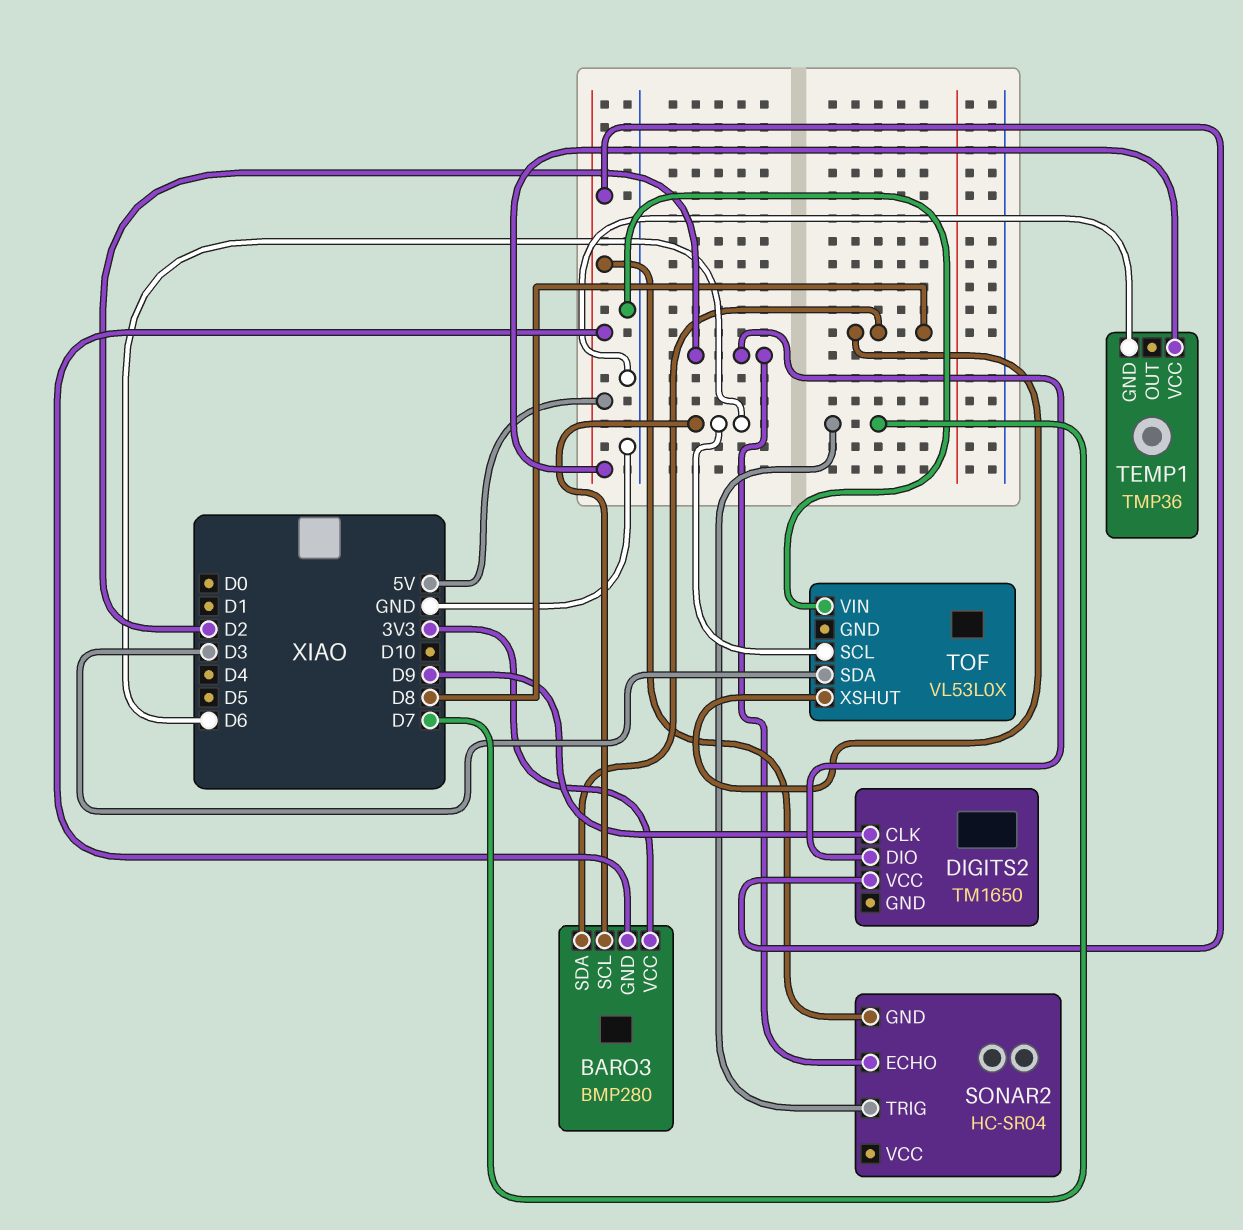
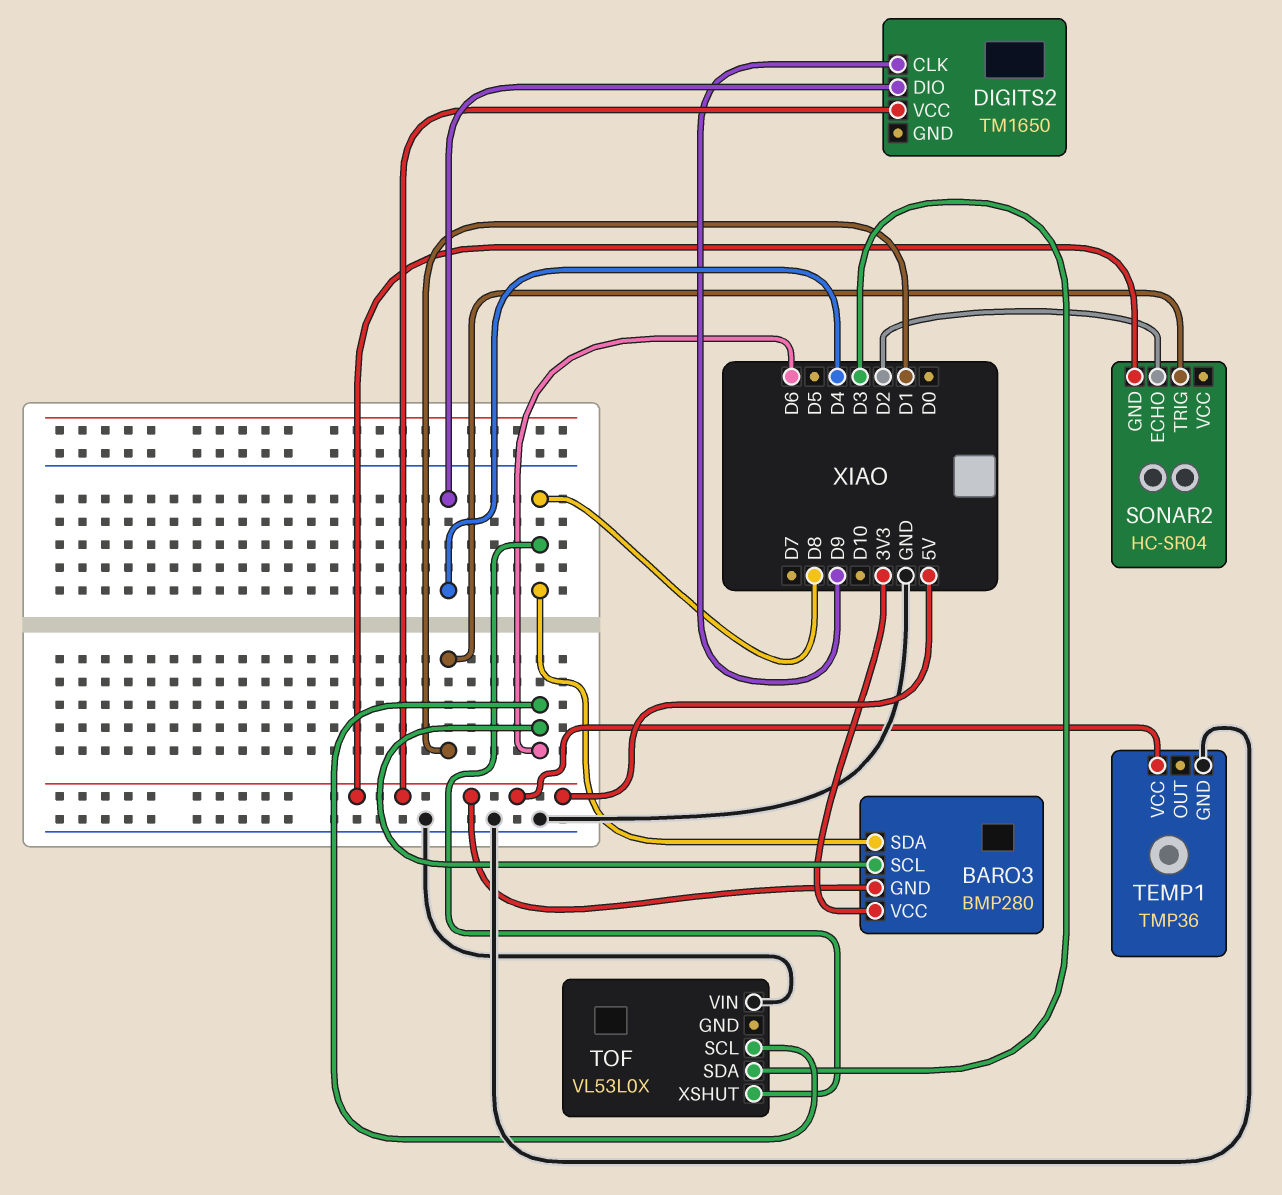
DIGITS2 pin DIO: D2 -> D4
SONAR2 pin TRIG: D7 -> D1

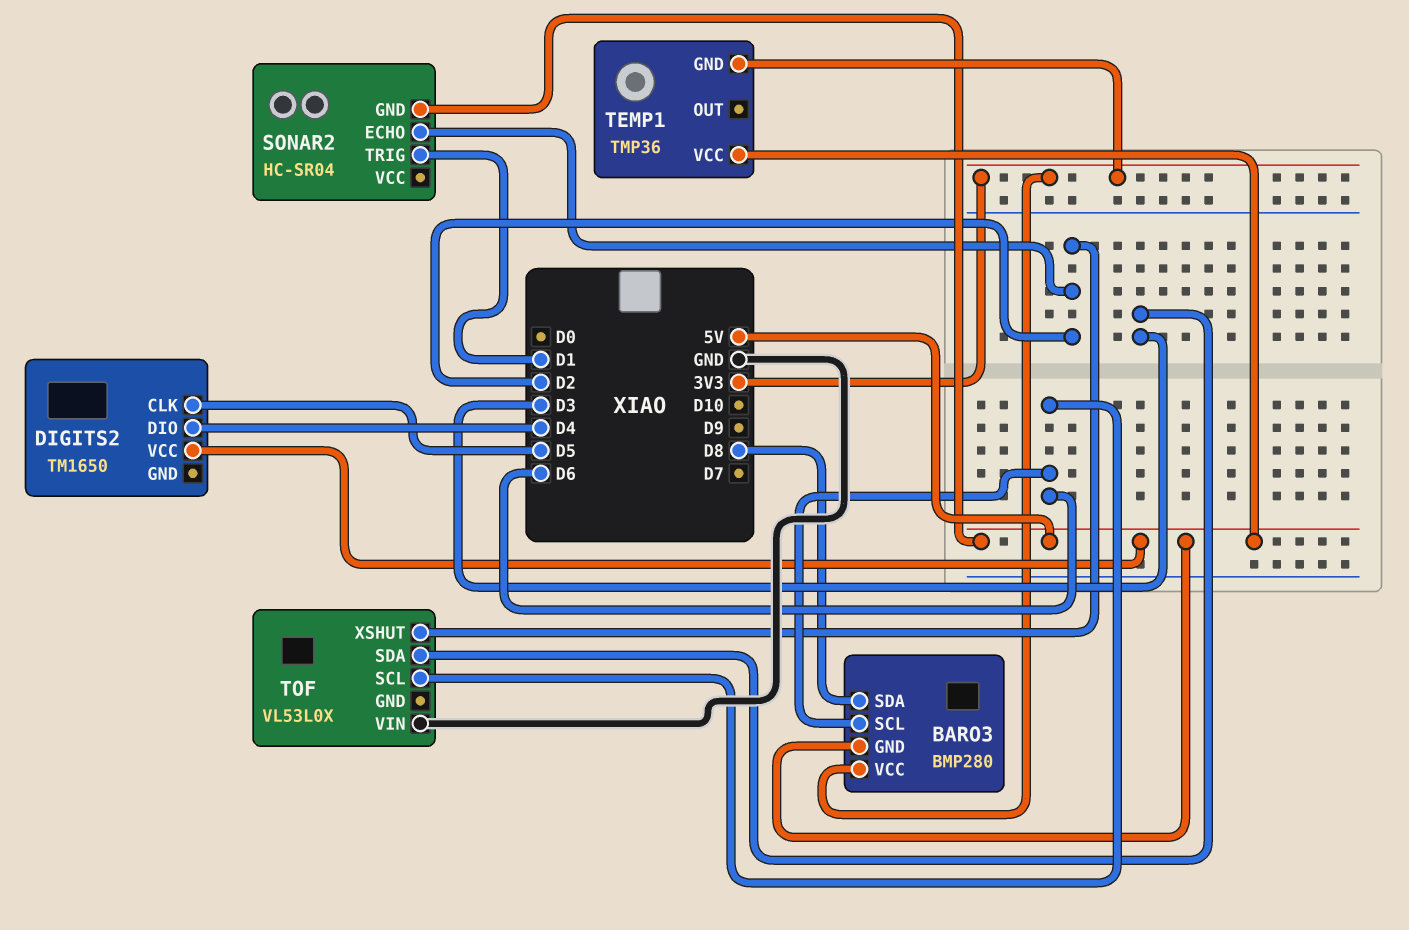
DIGITS2 pin CLK: D9 -> D5
TEMP1 pin GND: GND -> 3V3
TOF pin XSHUT: D8 -> D2

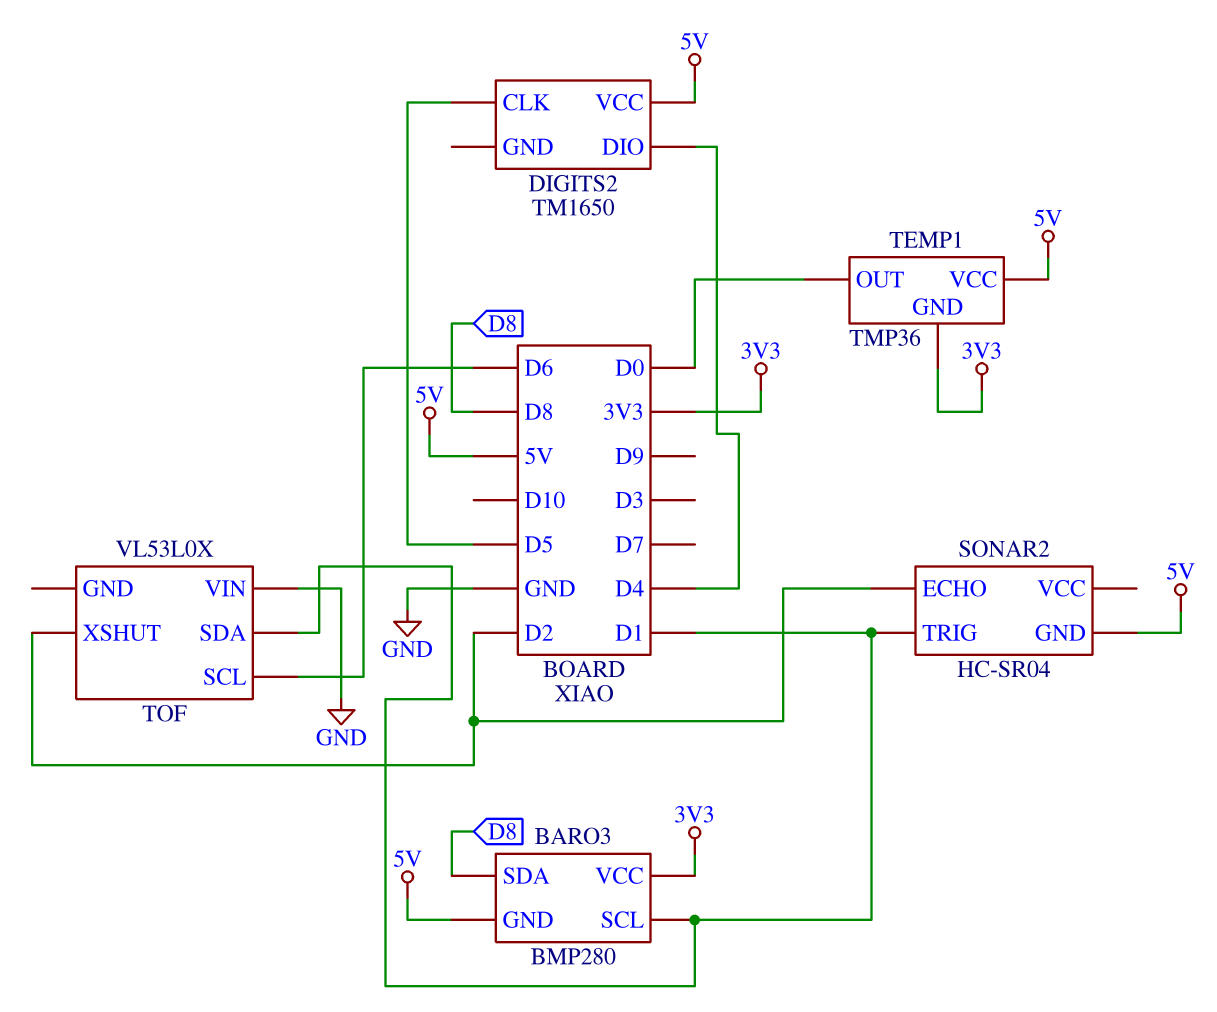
BARO3 pin SCL: D6 -> D1
TEMP1 pin OUT: none -> D0
TOF pin SDA: D3 -> D1

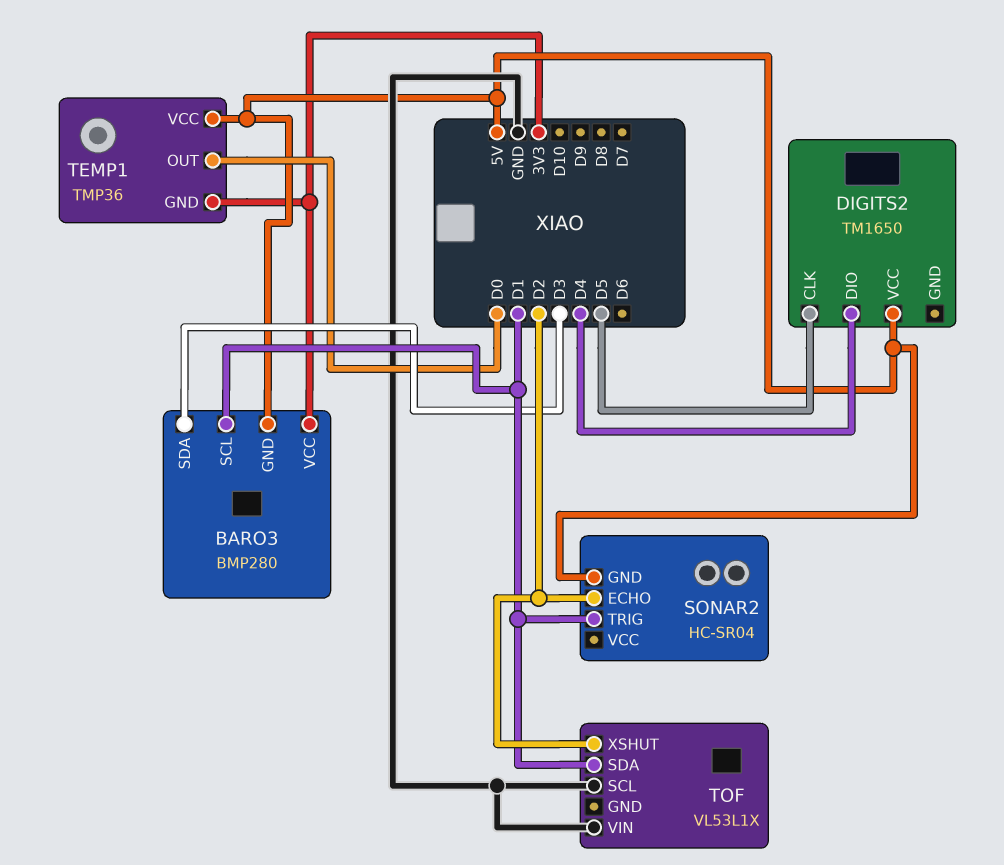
BARO3 pin SDA: D8 -> D3
TOF: VL53L0X -> VL53L1X
TOF pin SCL: D6 -> GND

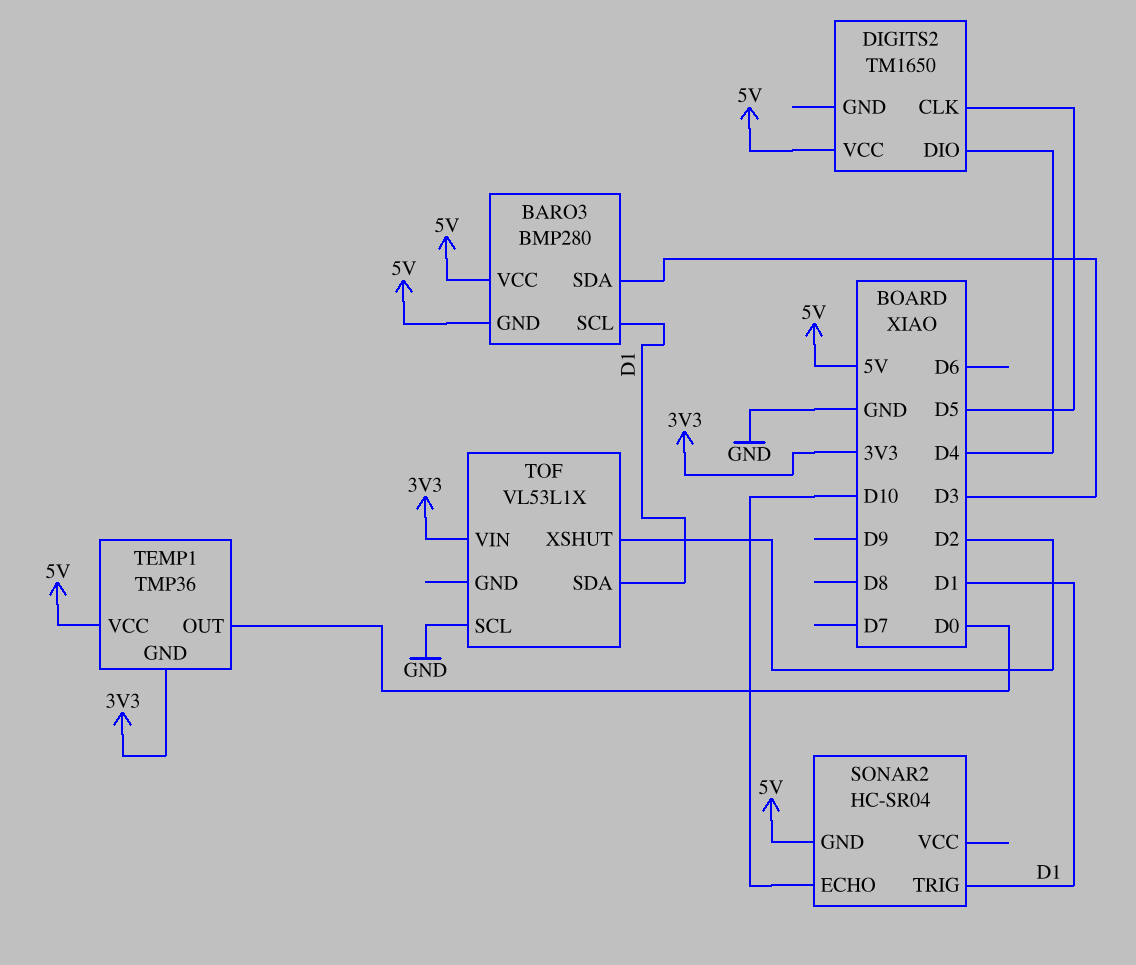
BARO3 pin VCC: 3V3 -> 5V
SONAR2 pin ECHO: D2 -> D10
TOF pin VIN: GND -> 3V3

